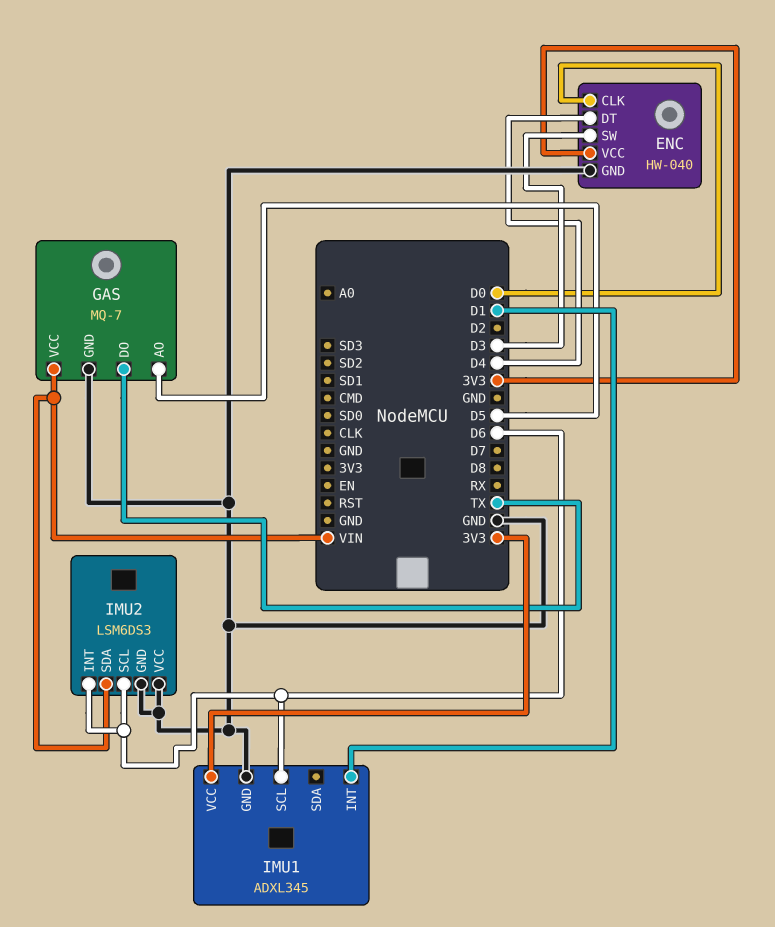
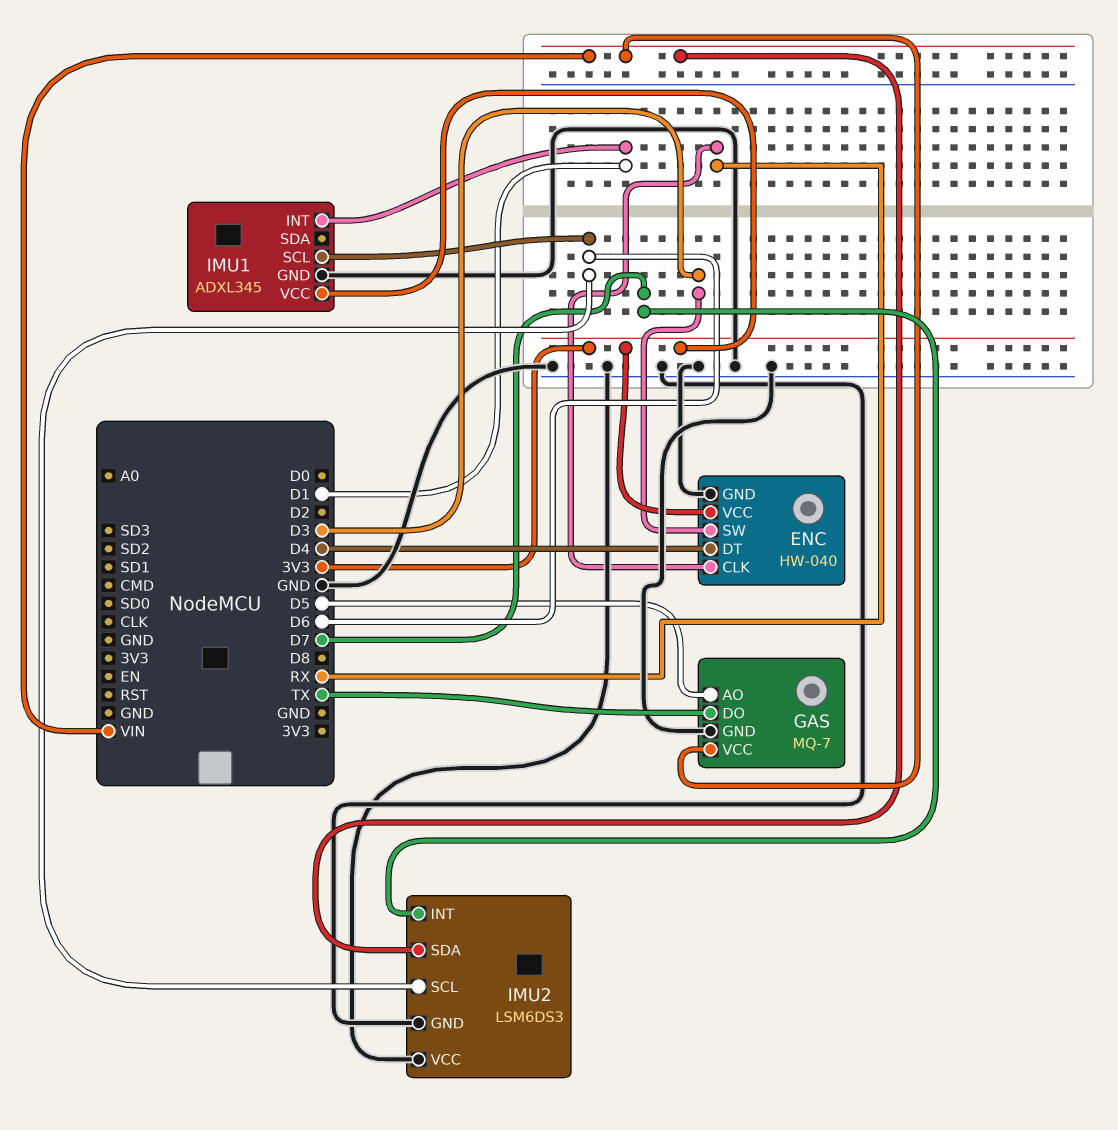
ENC pin CLK: D0 -> RX
IMU2 pin INT: D6 -> D7

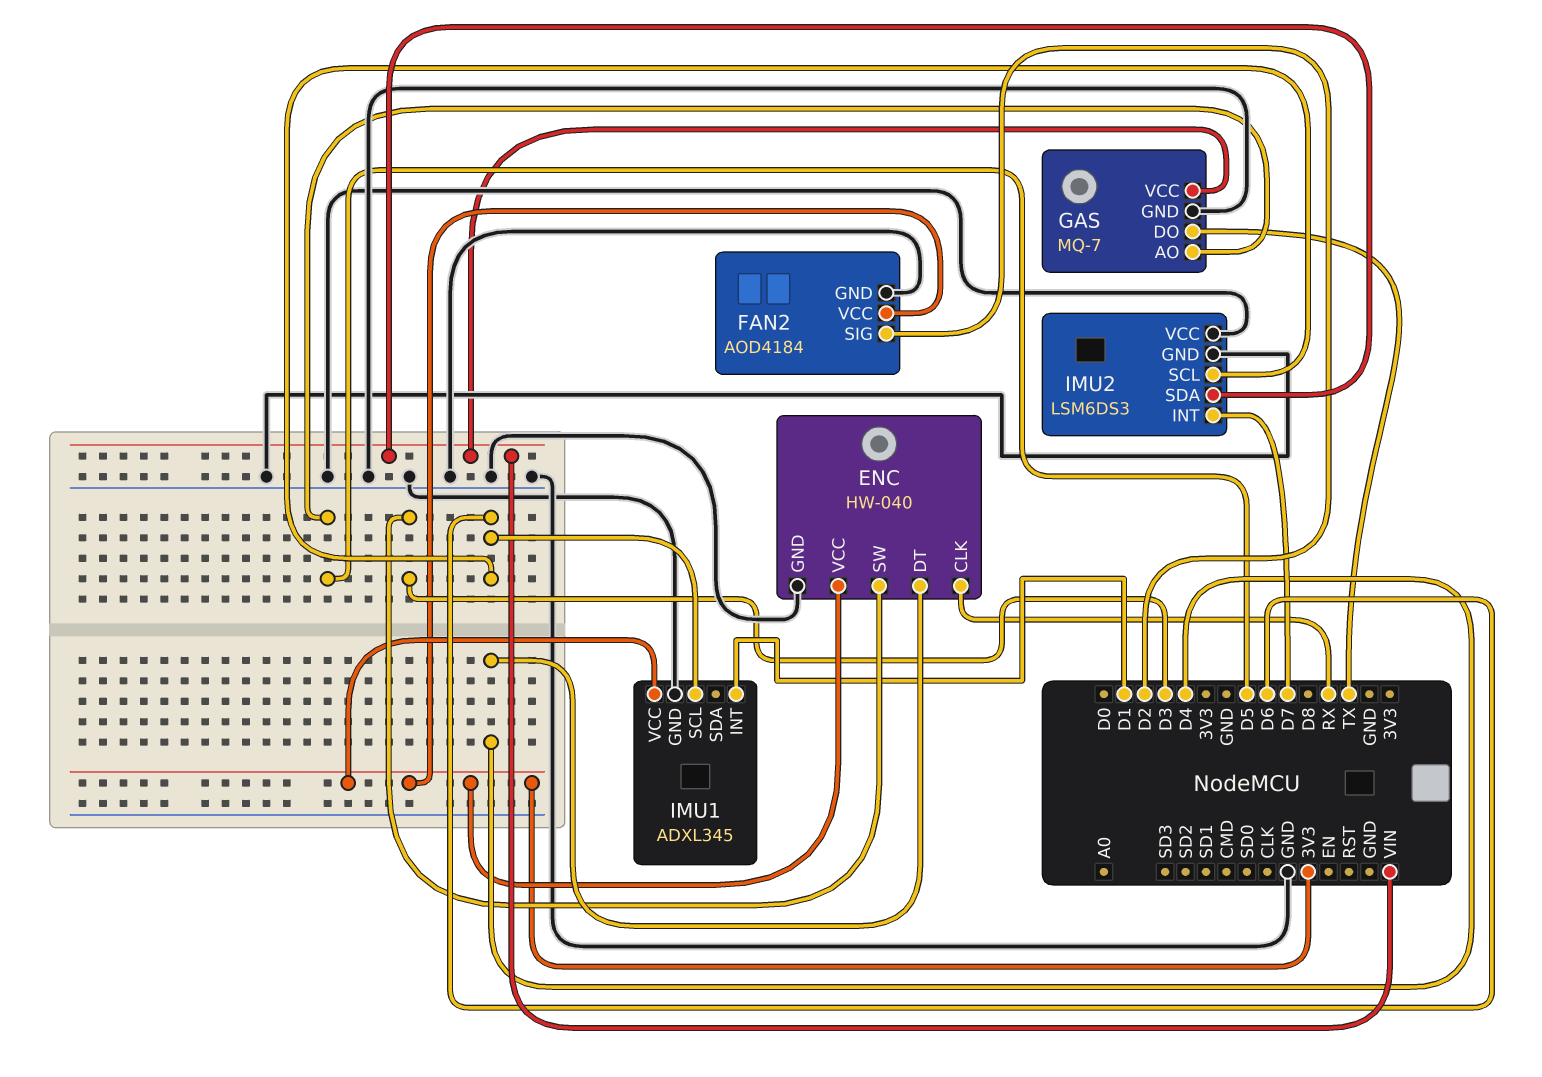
FAN2: none -> AOD4184
FAN2 pin GND: none -> GND
FAN2 pin SIG: none -> D2
FAN2 pin VCC: none -> 3V3

